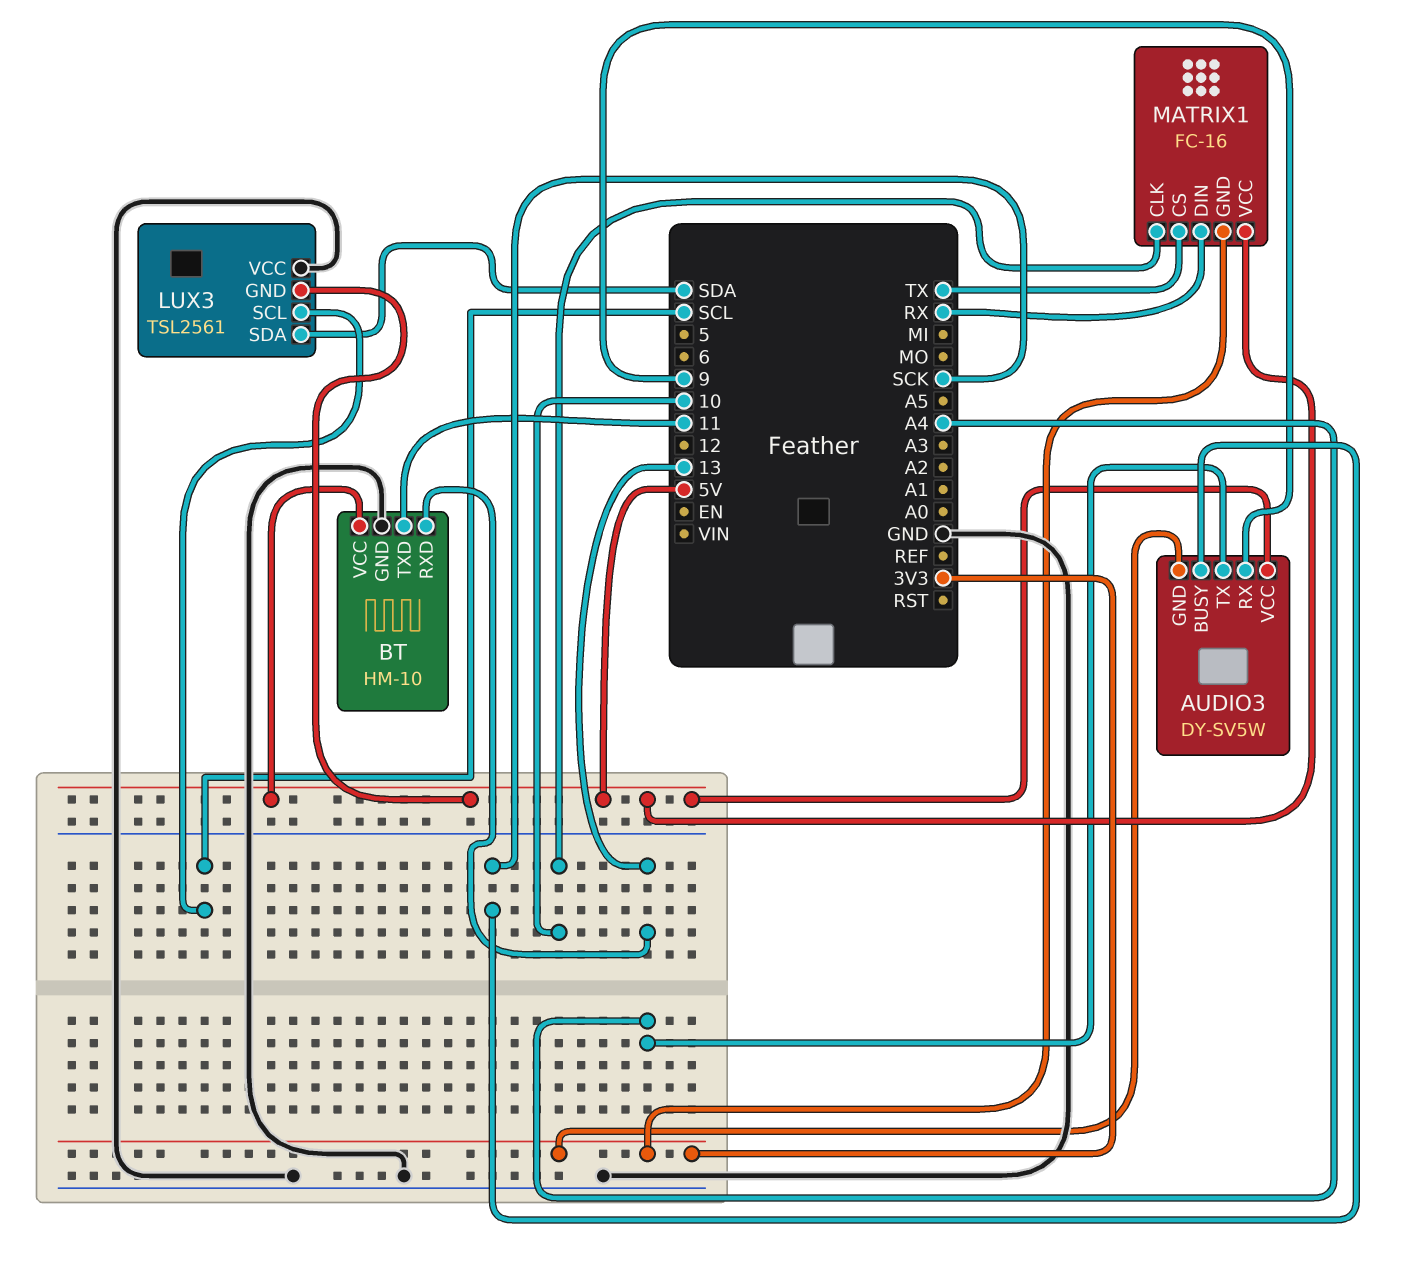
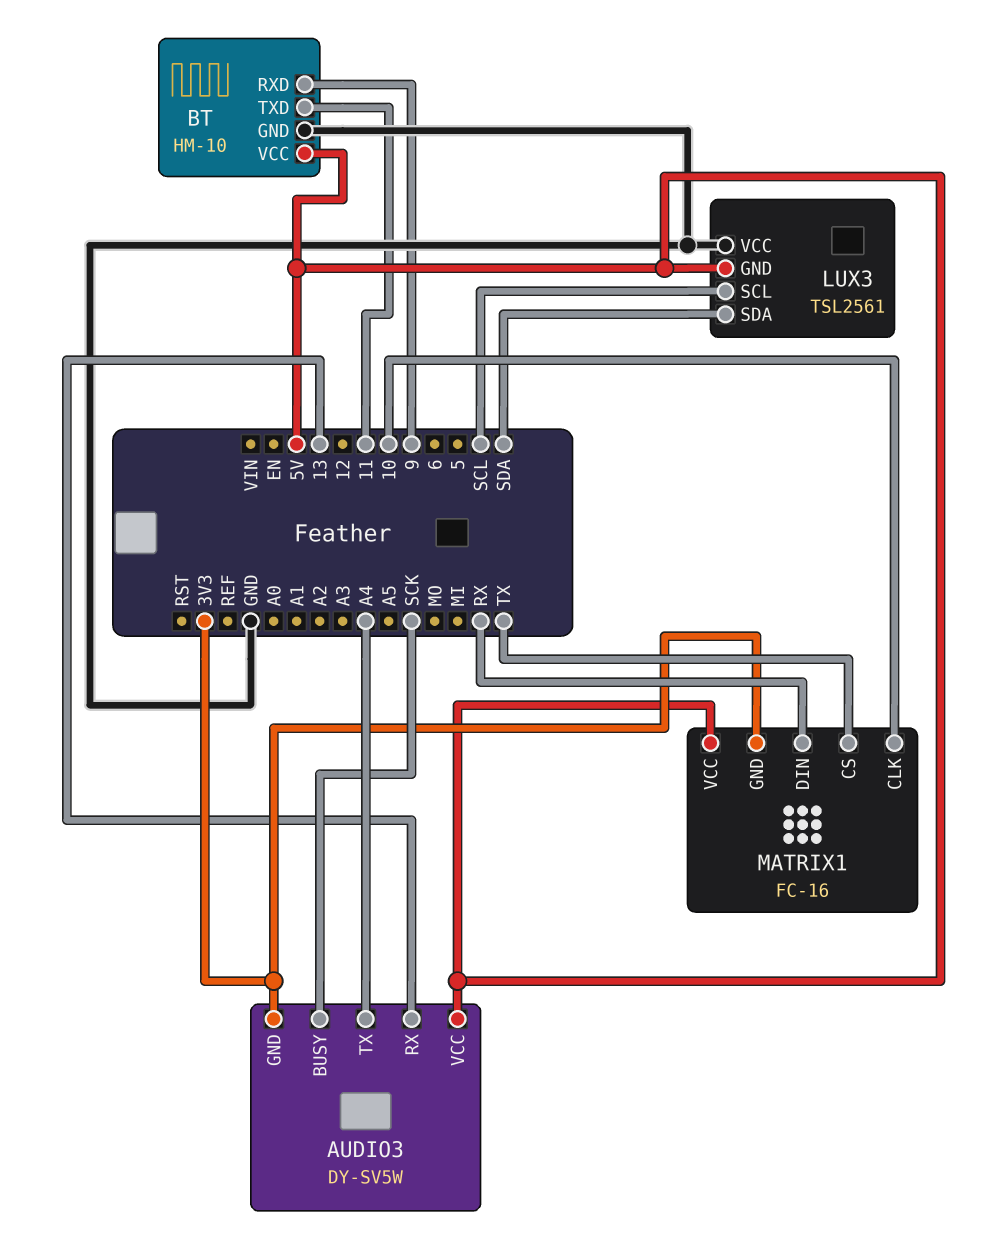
AUDIO3 pin RX: 9 -> 13
BT pin RXD: 13 -> 9

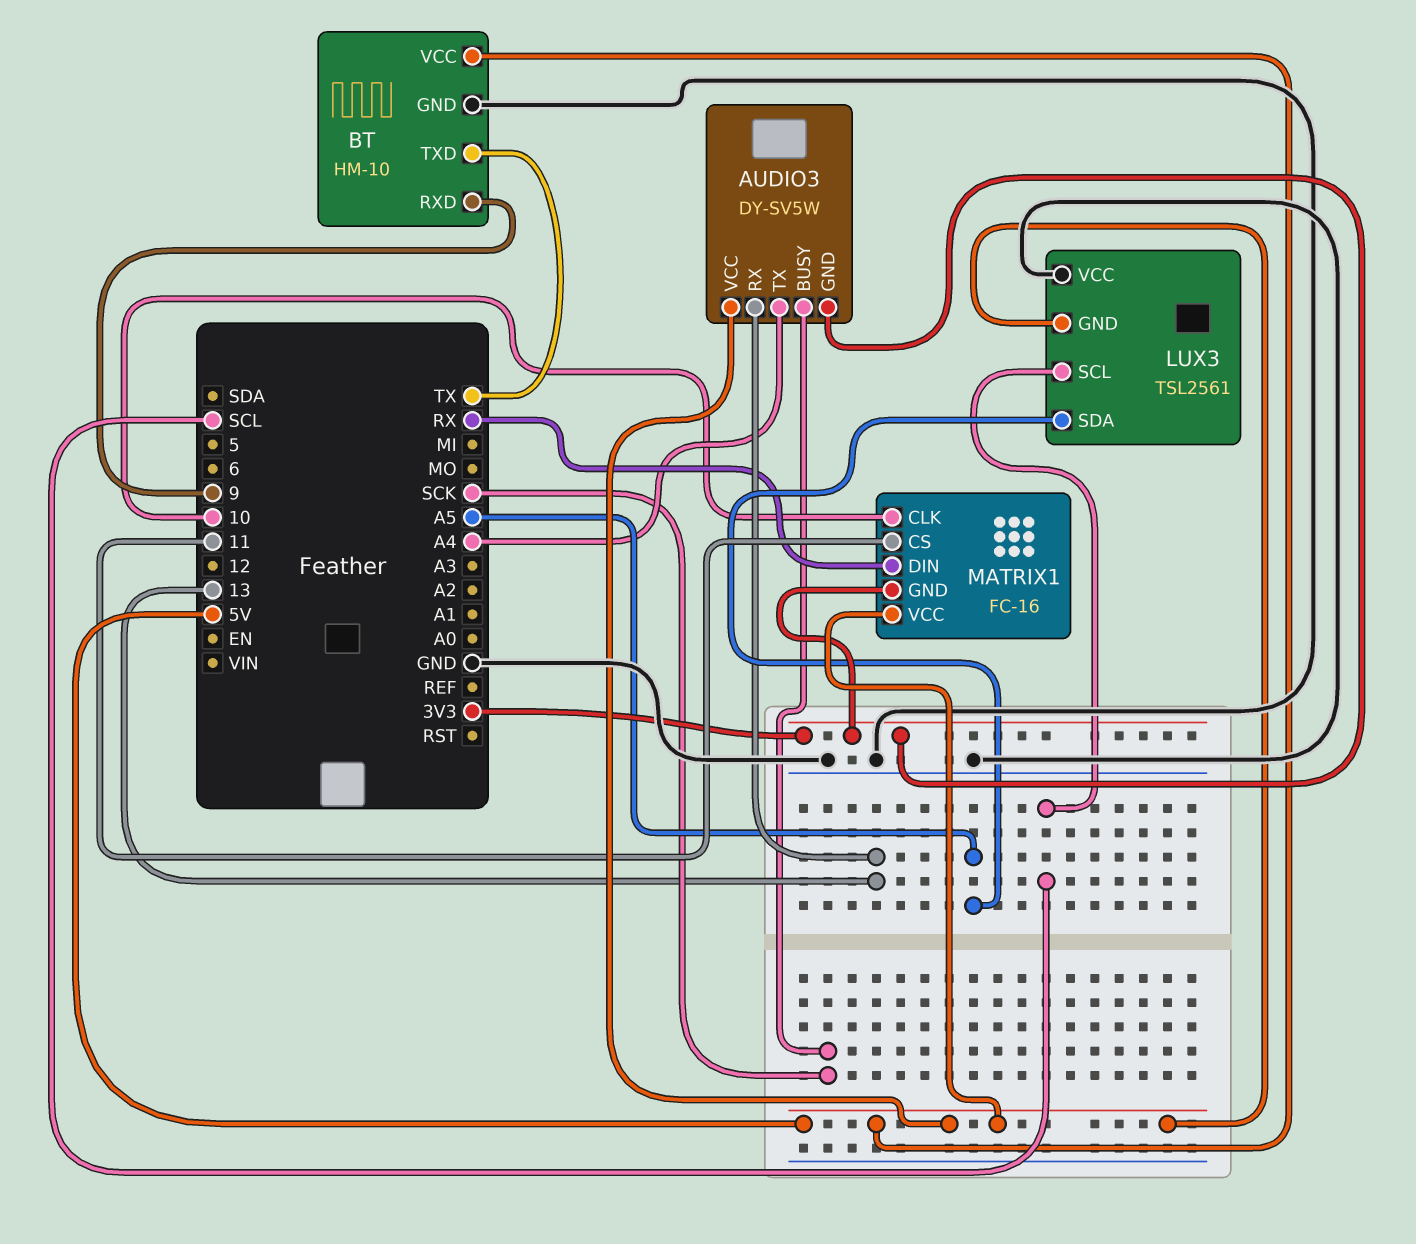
BT pin TXD: 11 -> TX
LUX3 pin SDA: SDA -> A5
MATRIX1 pin CS: TX -> 11

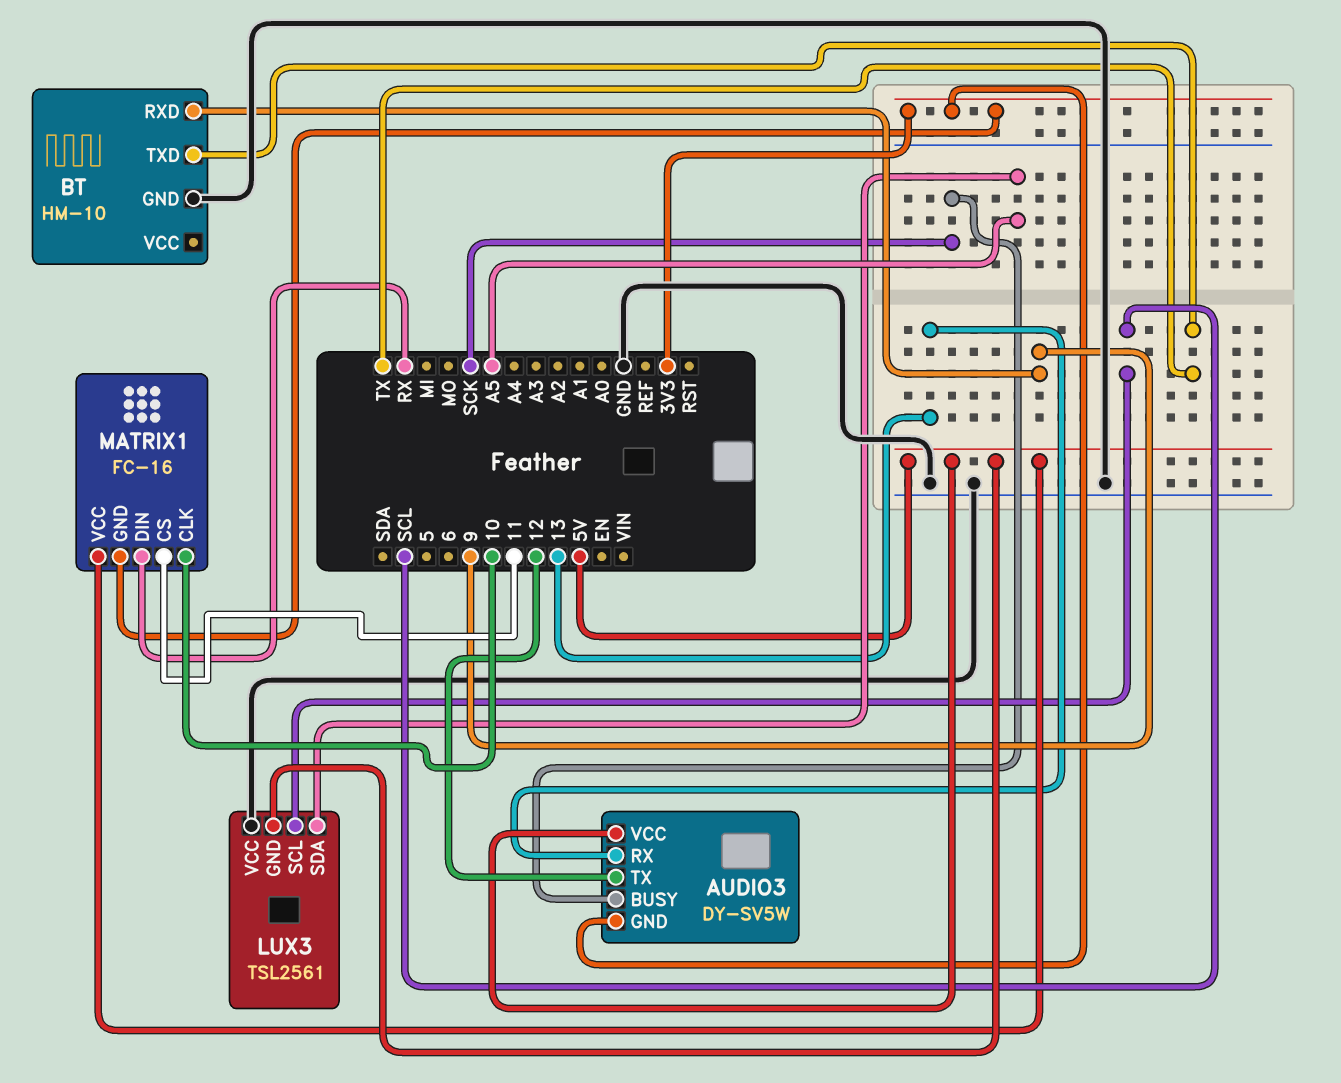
AUDIO3 pin TX: A4 -> 12
BT pin VCC: 5V -> none

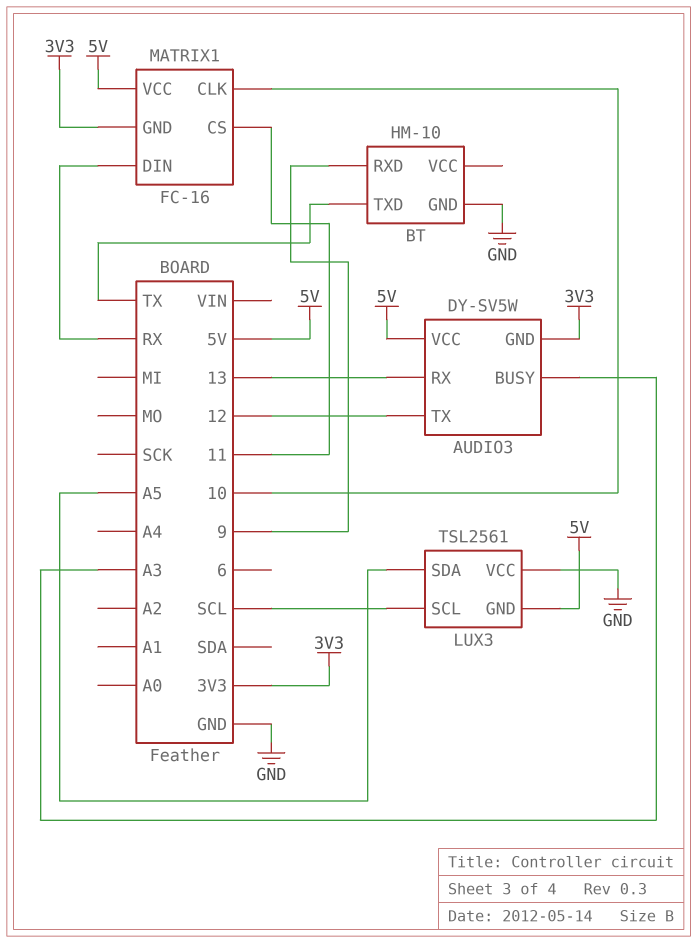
AUDIO3 pin BUSY: SCK -> A3

